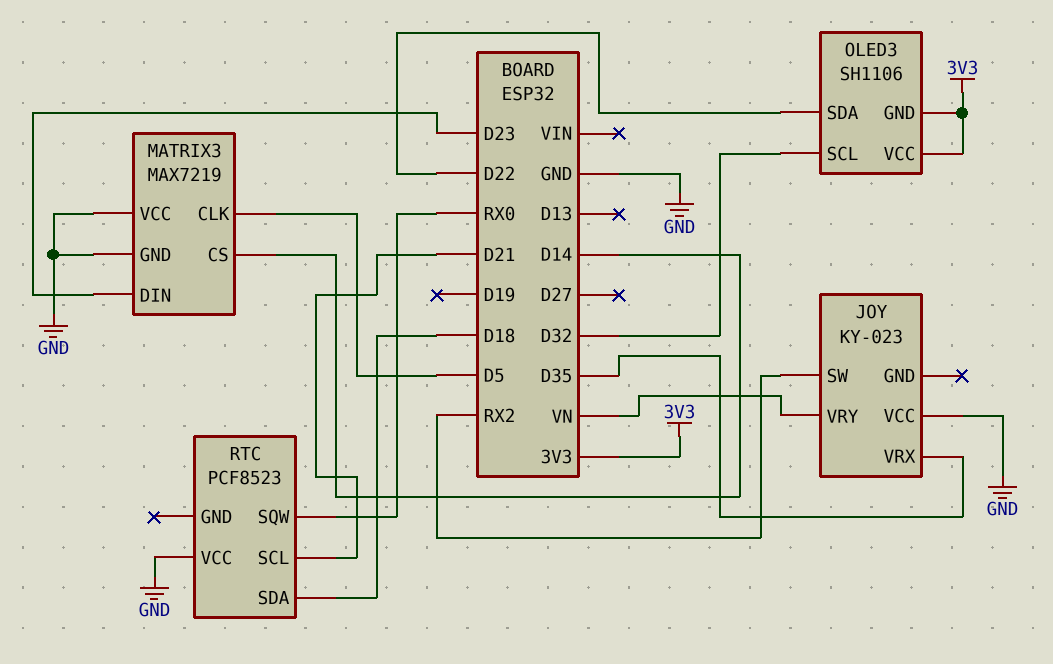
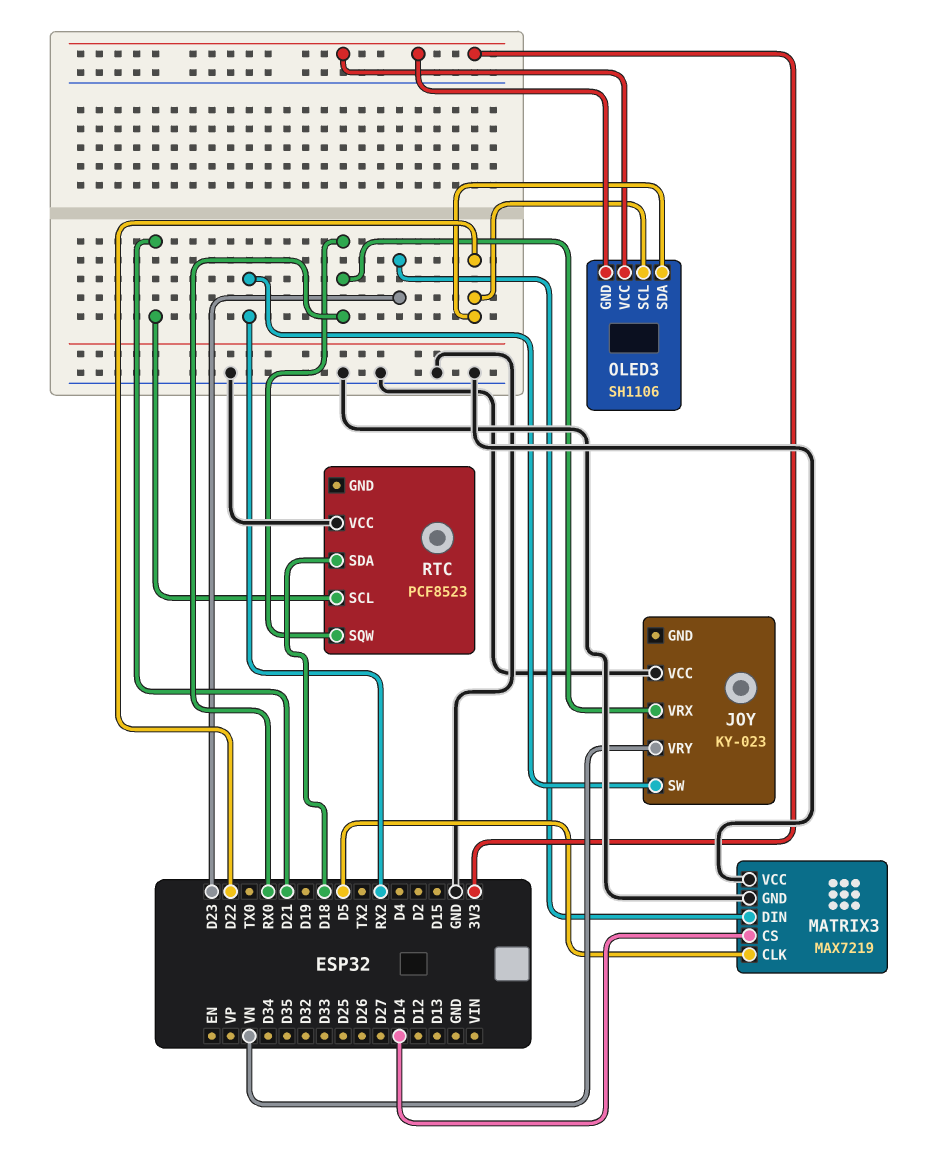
JOY pin VRX: D35 -> RX0
OLED3 pin SCL: D32 -> D22

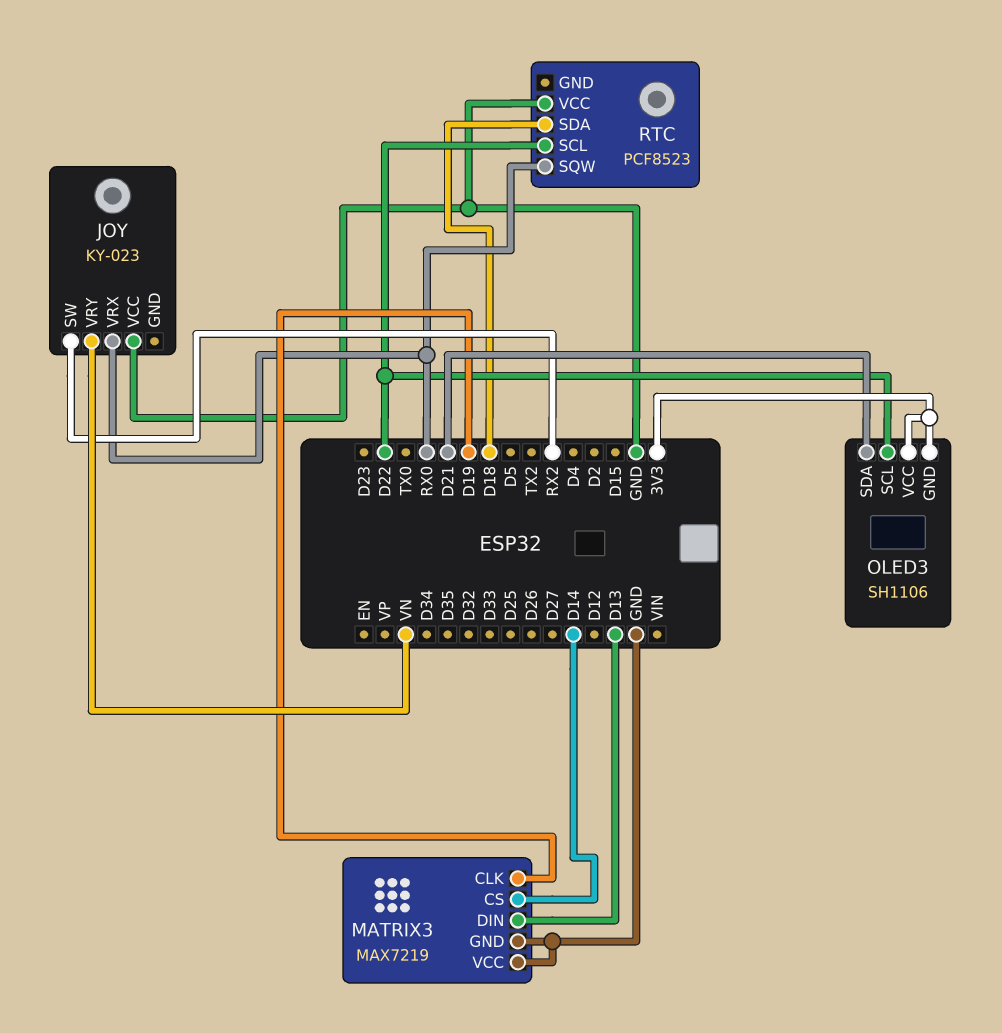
MATRIX3 pin CLK: D5 -> D19
MATRIX3 pin DIN: D23 -> D13
OLED3 pin SDA: D22 -> D21
RTC pin SCL: D21 -> D22

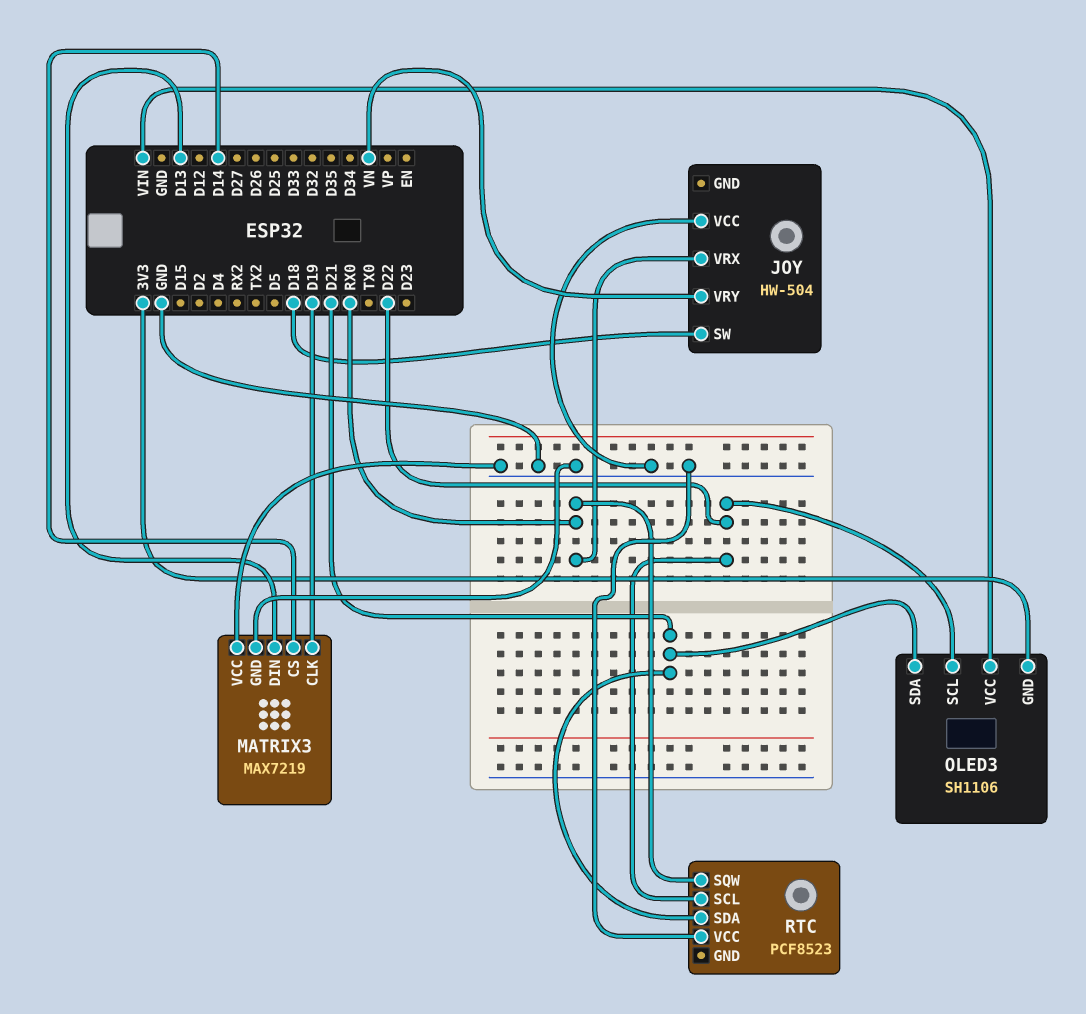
JOY: KY-023 -> HW-504
JOY pin SW: RX2 -> D18
OLED3 pin VCC: 3V3 -> VIN
RTC pin SDA: D18 -> D21

